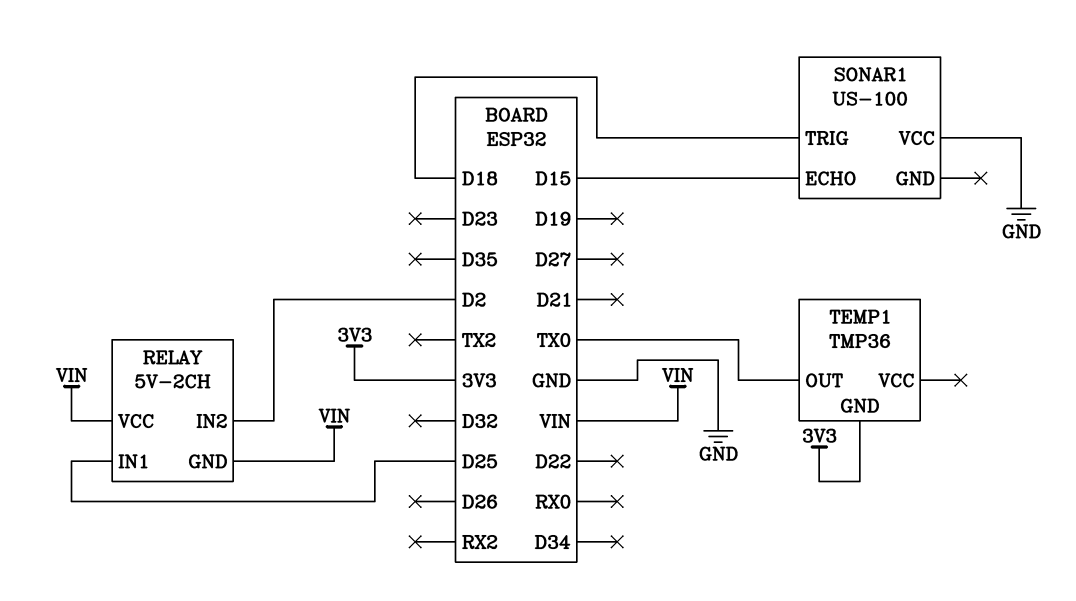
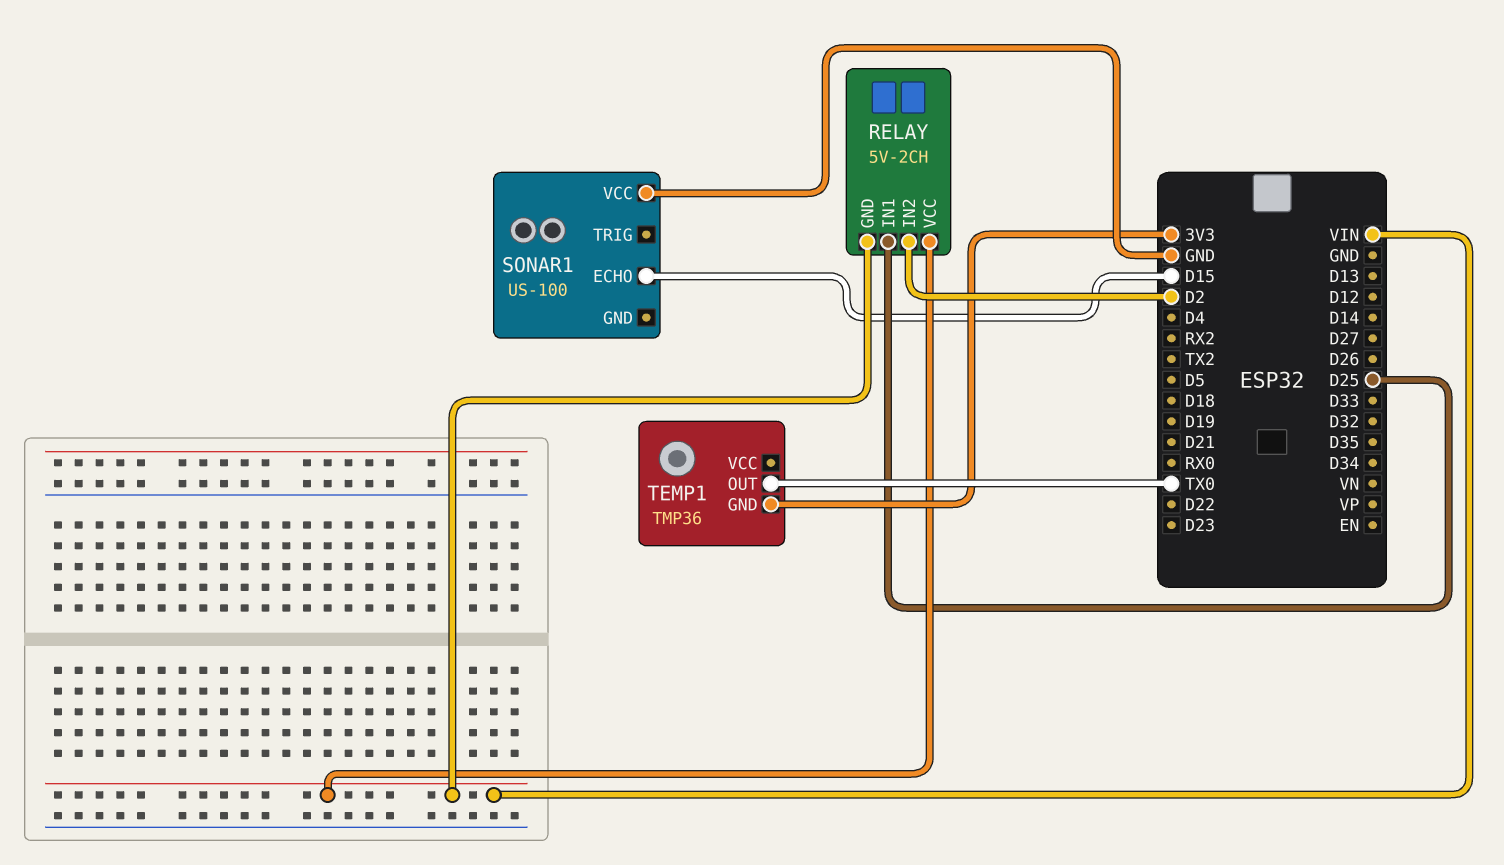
SONAR1 pin TRIG: D18 -> none

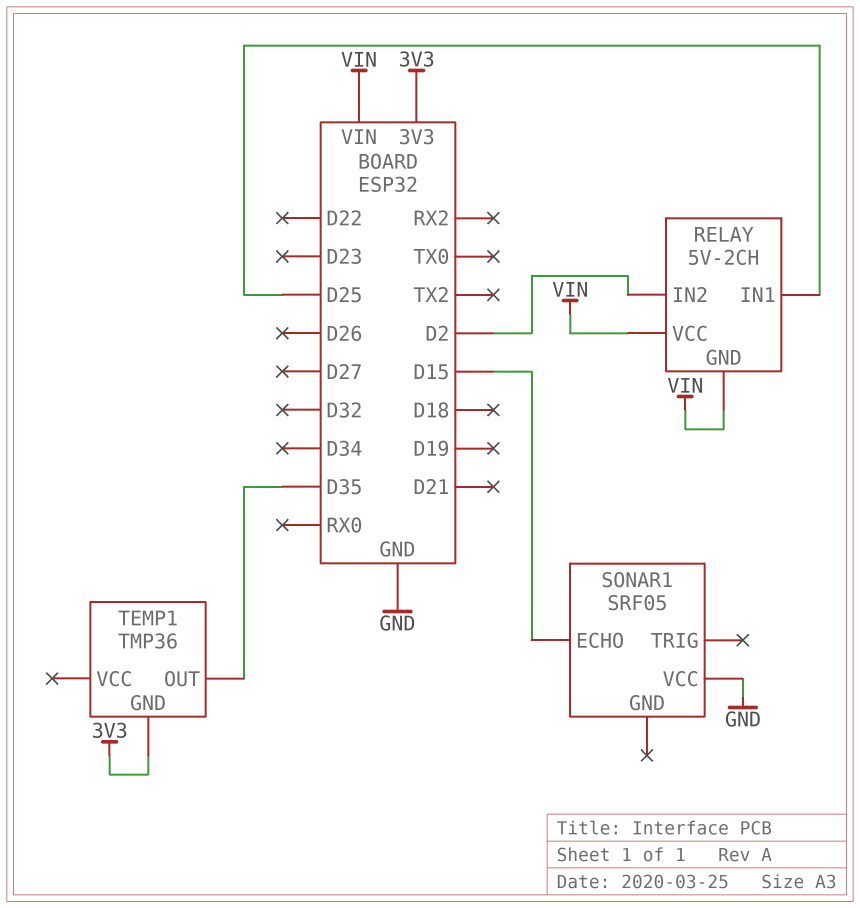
SONAR1: US-100 -> SRF05
TEMP1 pin OUT: TX0 -> D35

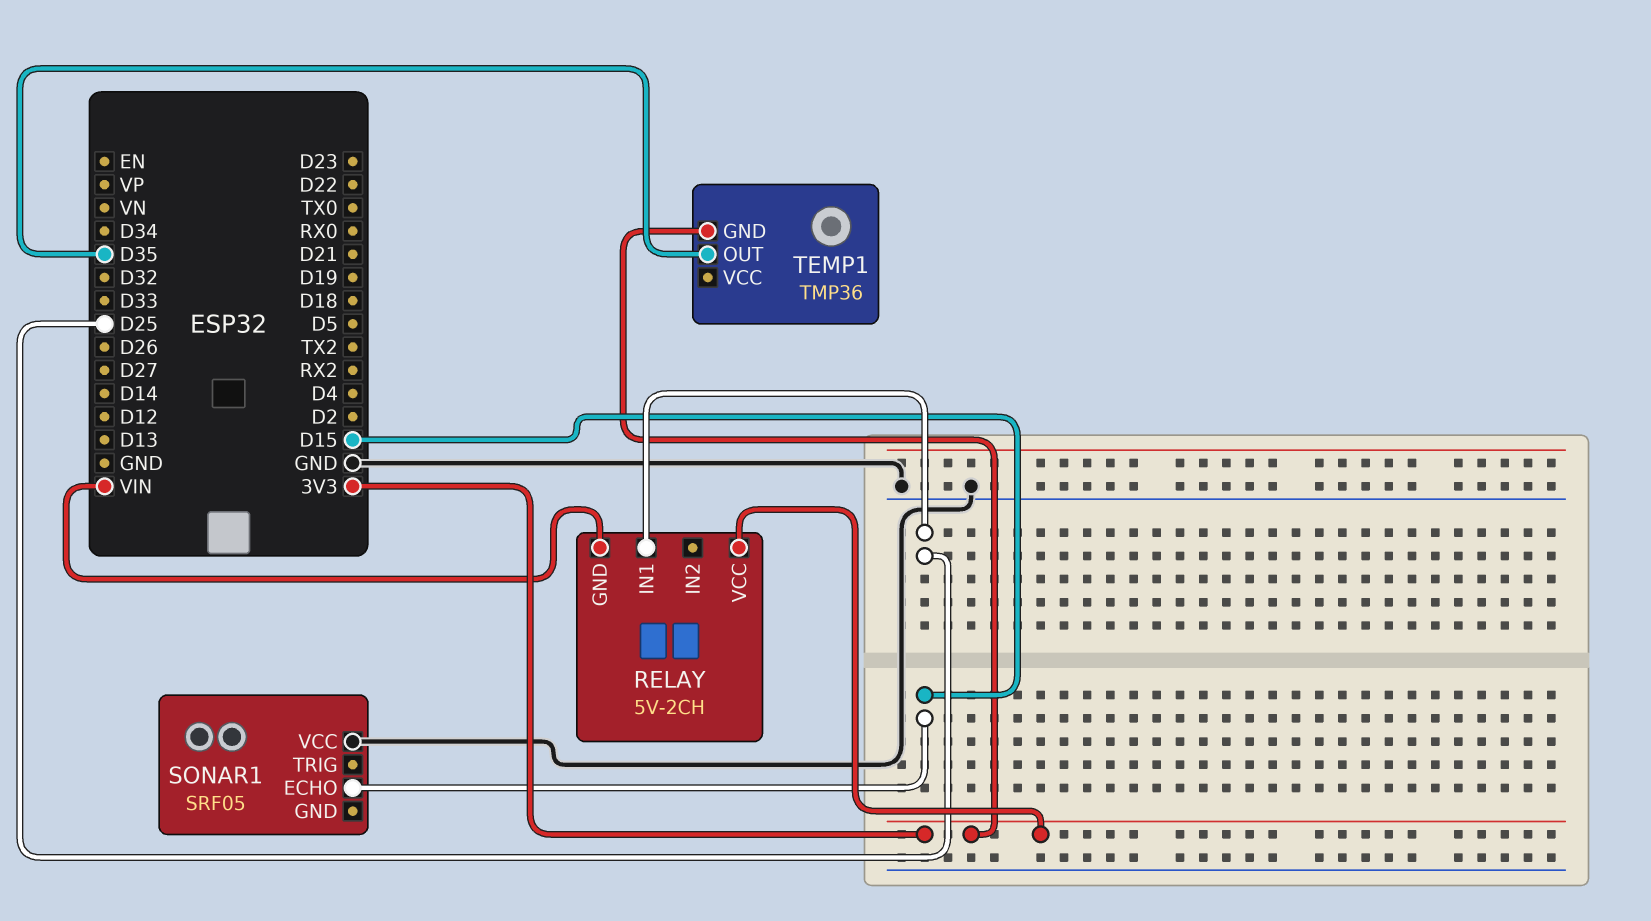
RELAY pin IN2: D2 -> none
RELAY pin VCC: VIN -> 3V3

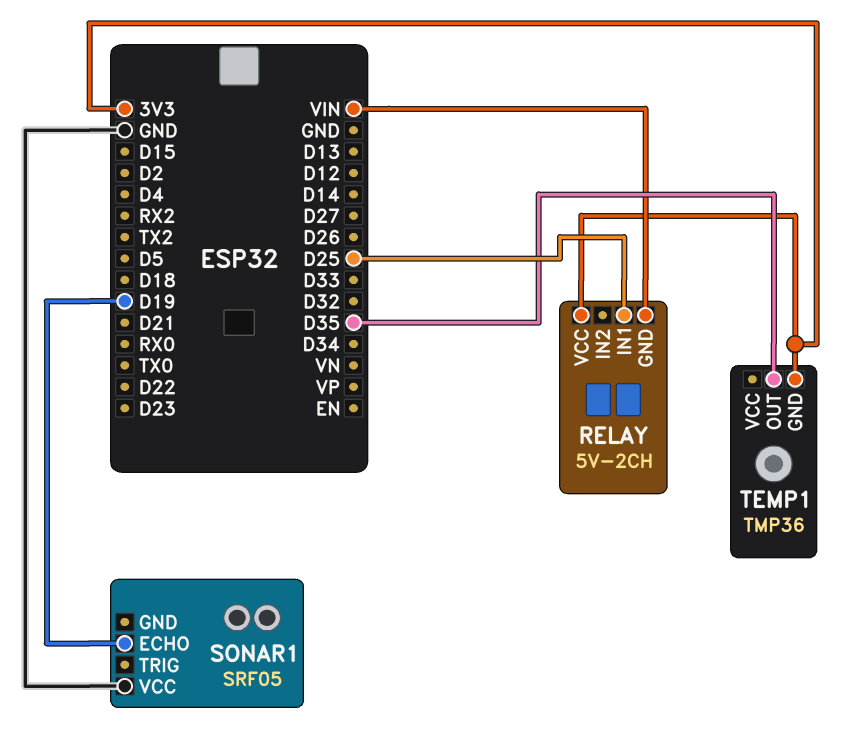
SONAR1 pin ECHO: D15 -> D19

